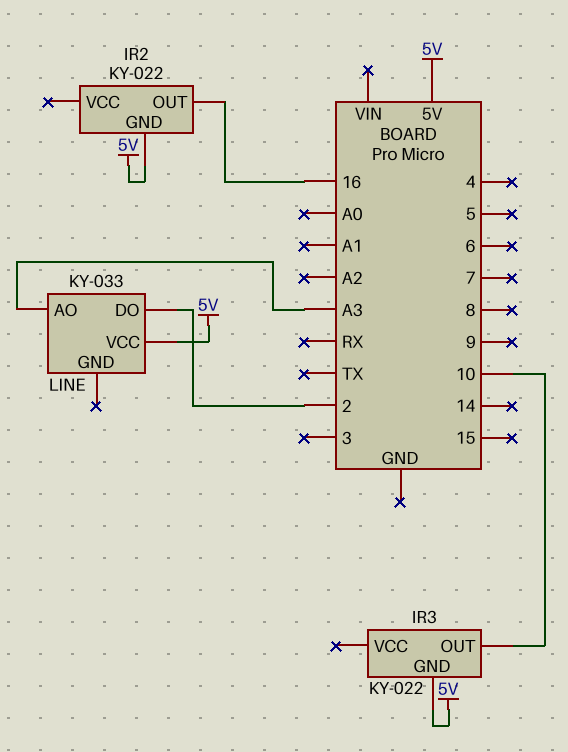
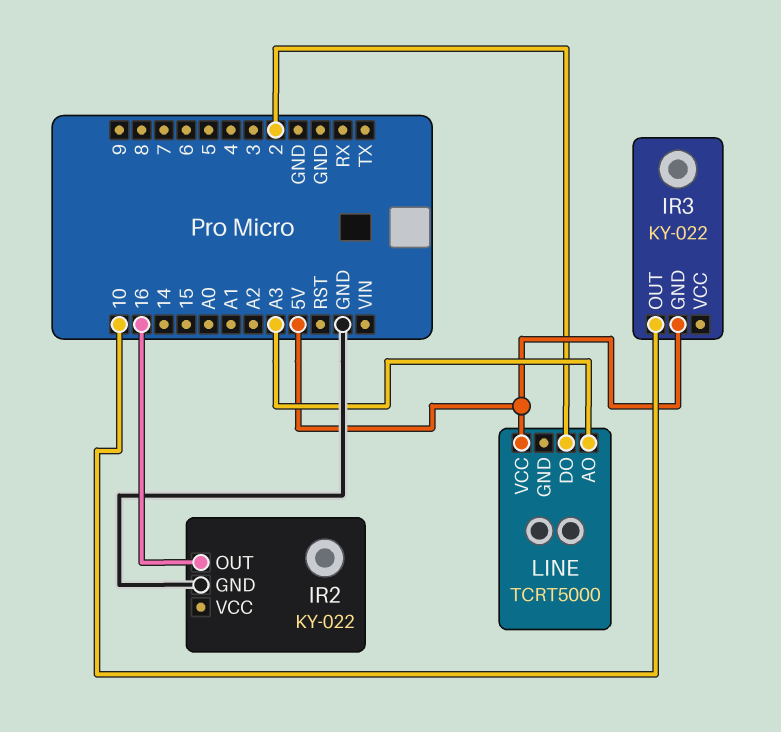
IR2 pin GND: 5V -> GND
LINE: KY-033 -> TCRT5000

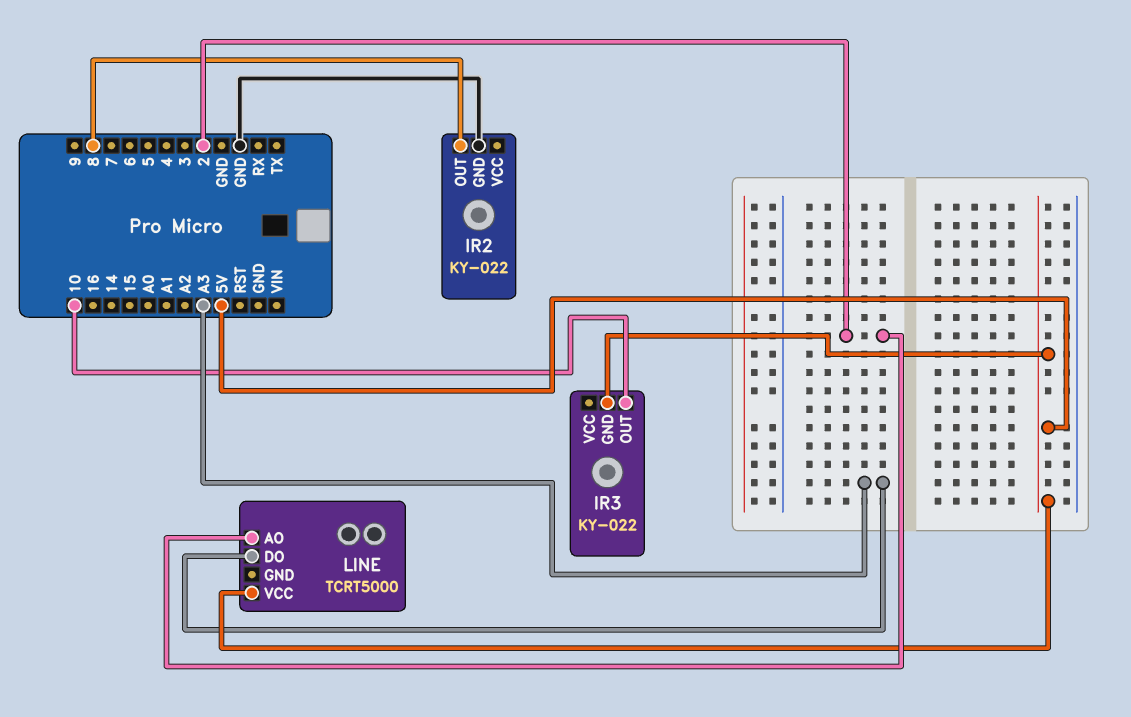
IR2 pin OUT: 16 -> 8
LINE pin AO: A3 -> 2
LINE pin DO: 2 -> A3

